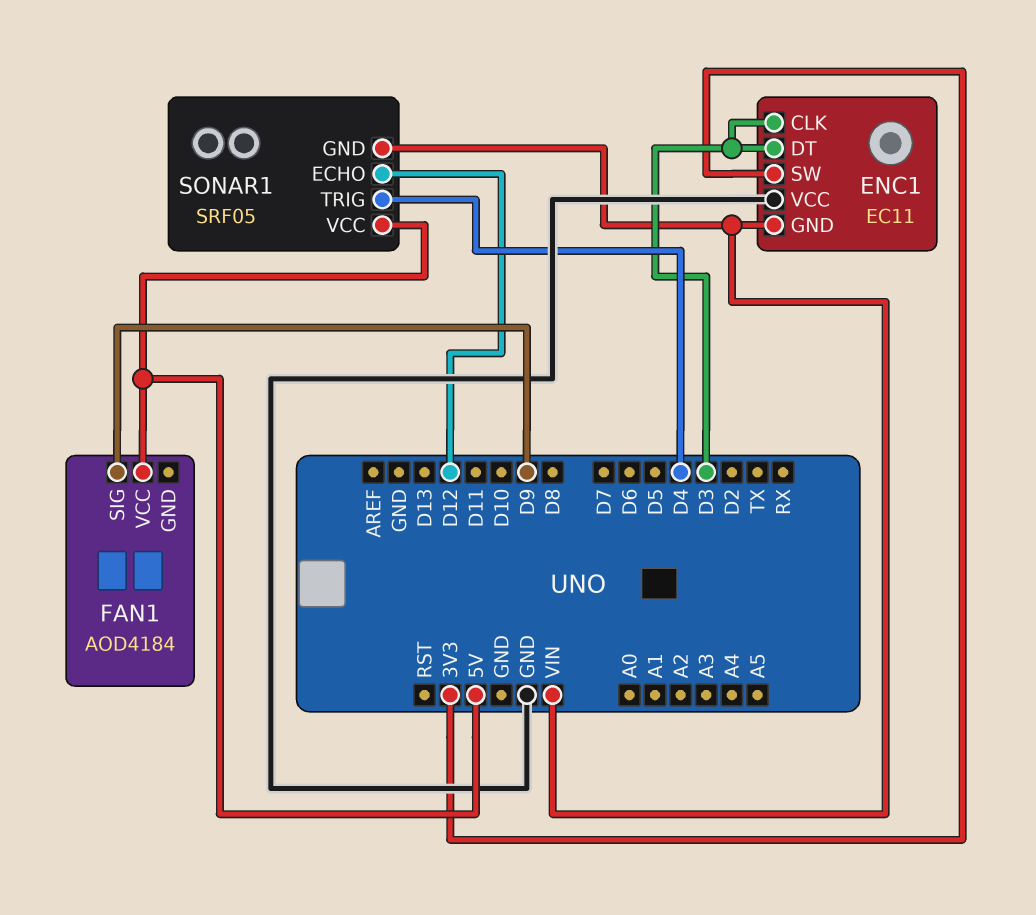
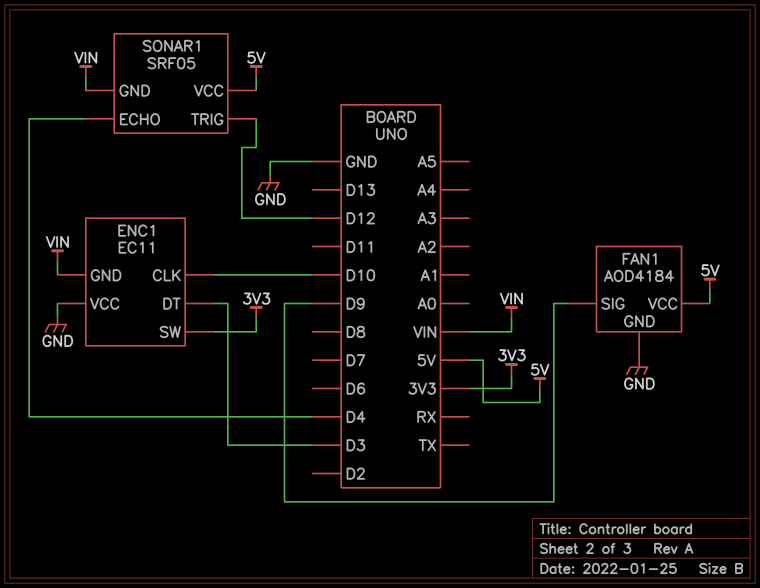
ENC1 pin CLK: D3 -> D10
FAN1 pin GND: none -> GND
SONAR1 pin ECHO: D12 -> D4
SONAR1 pin TRIG: D4 -> D12

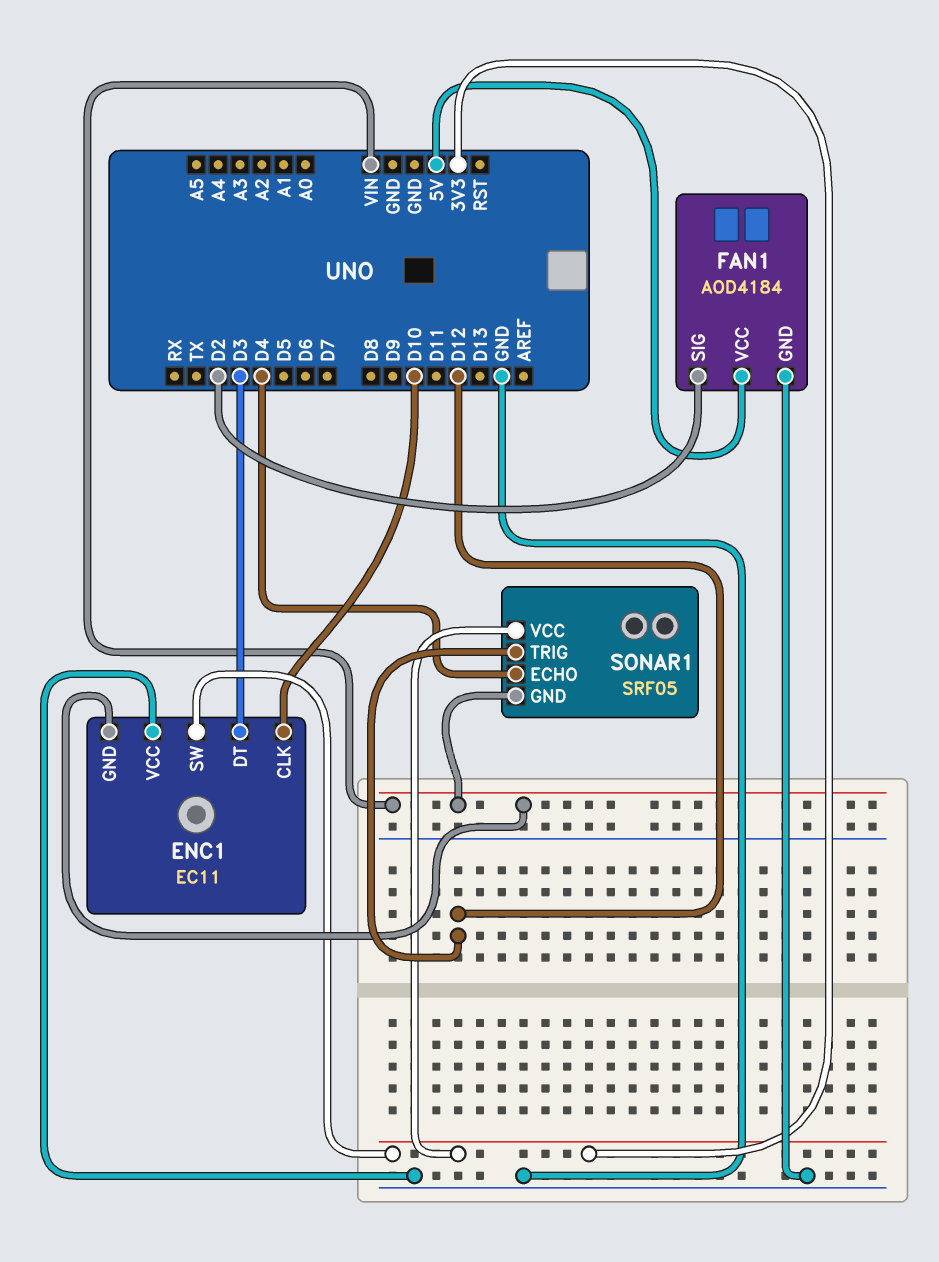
FAN1 pin SIG: D9 -> D2
SONAR1 pin VCC: 5V -> 3V3

